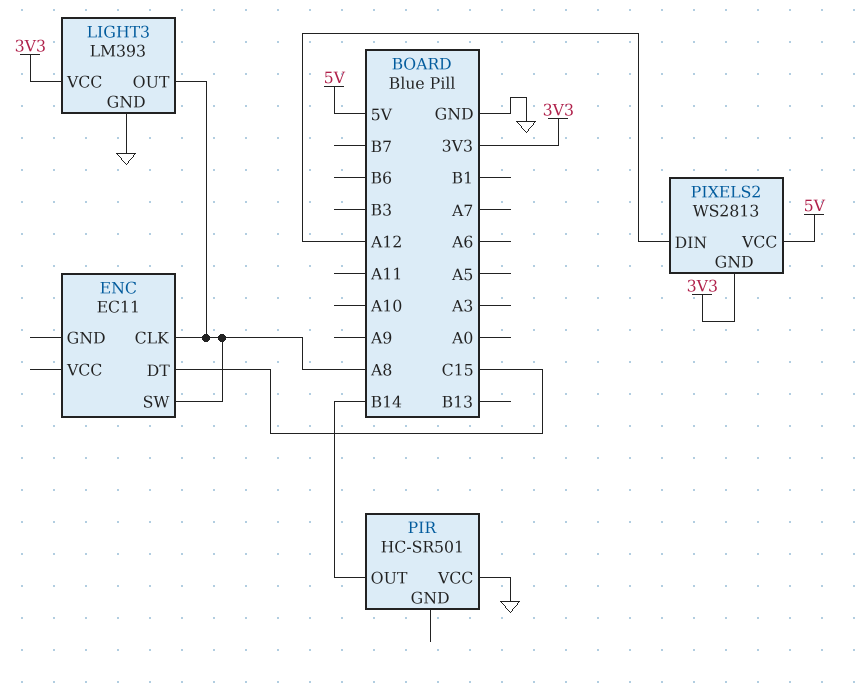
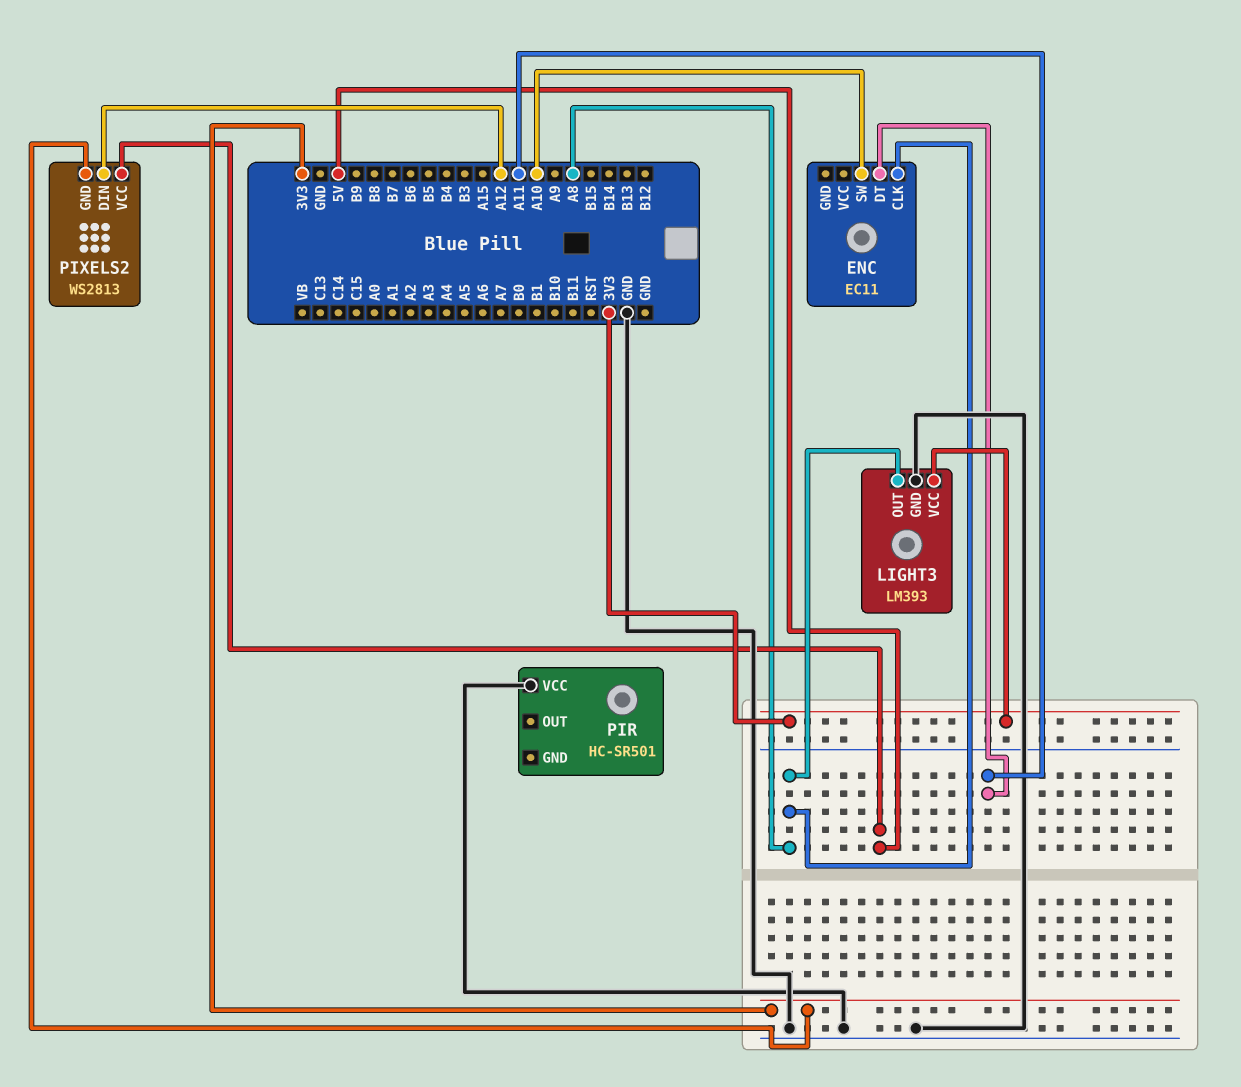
ENC pin DT: C15 -> A11
ENC pin SW: A8 -> A10
PIR pin OUT: B14 -> none

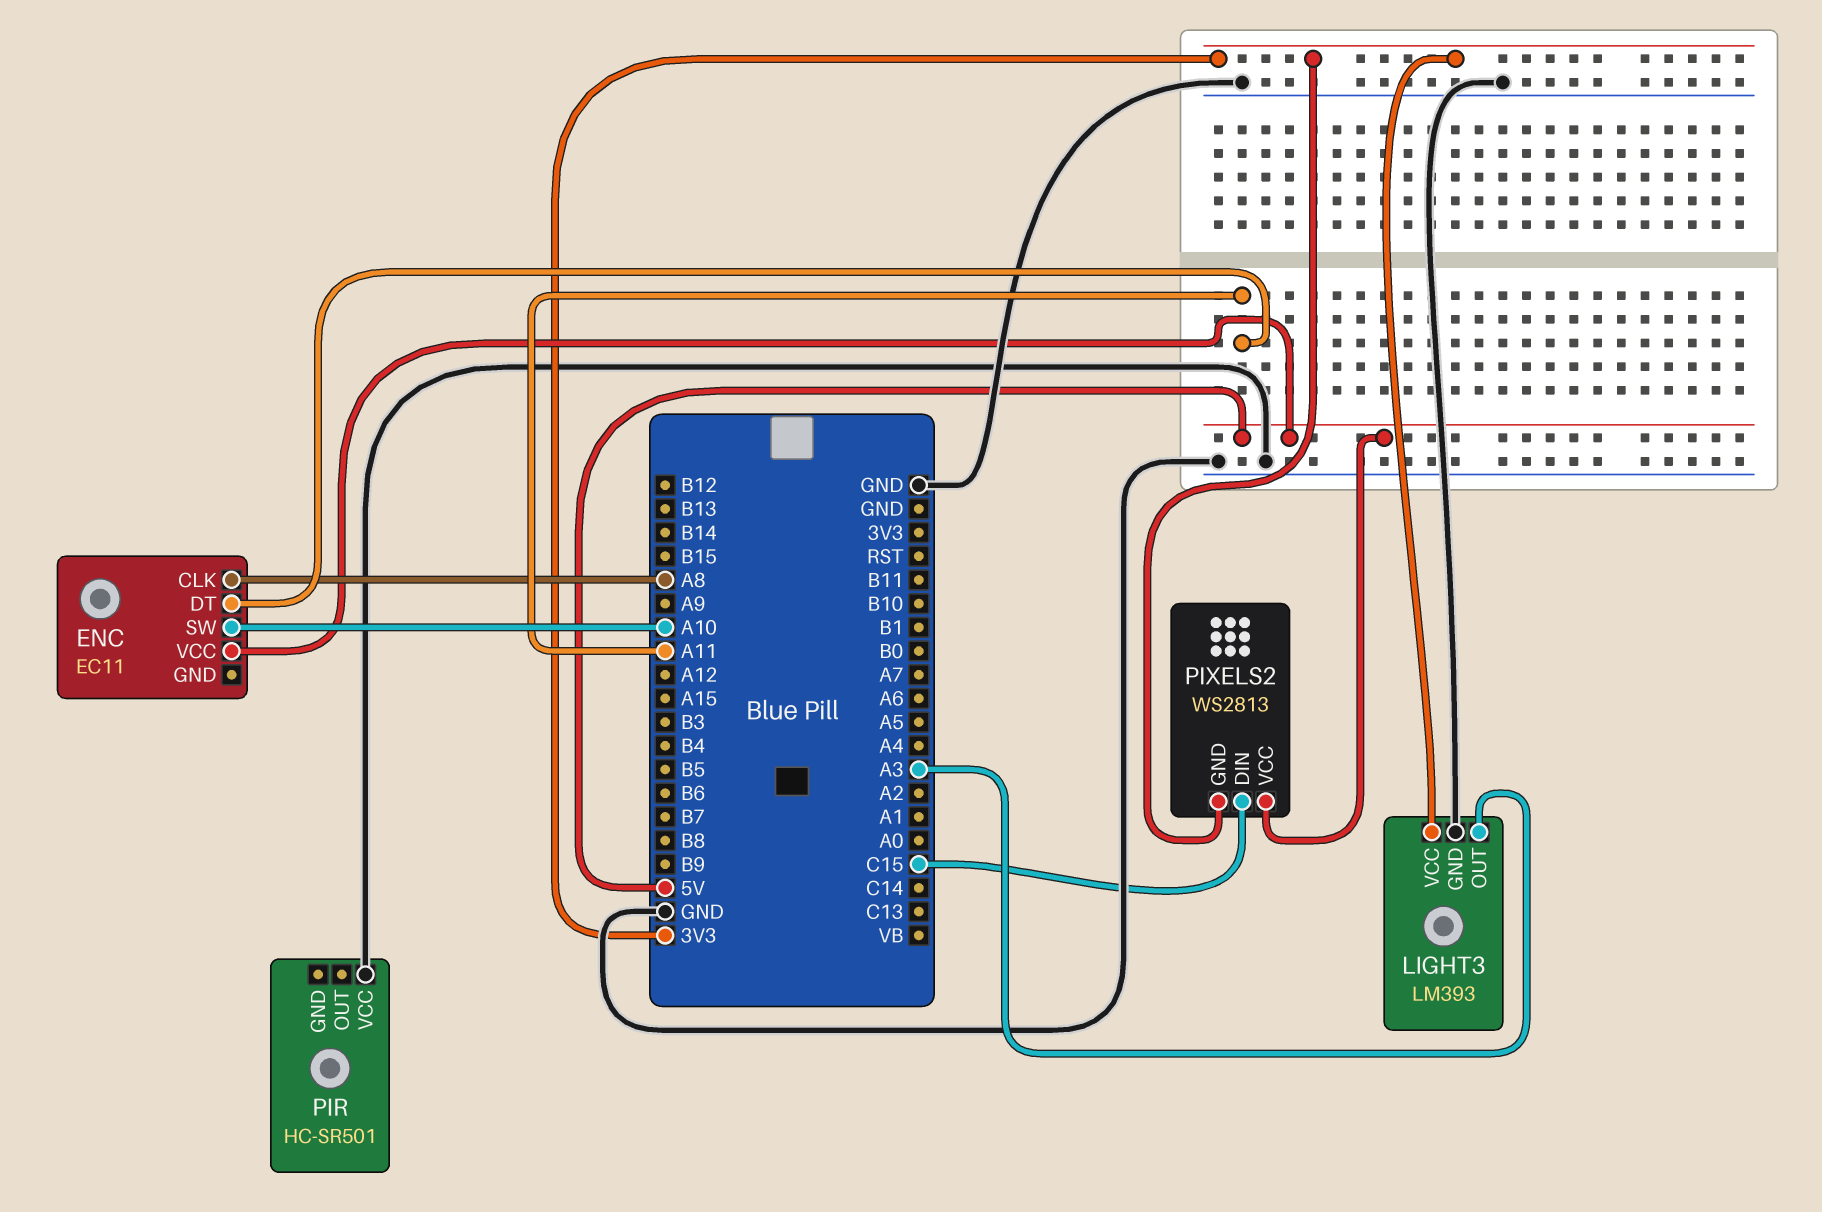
ENC pin VCC: none -> 5V
LIGHT3 pin OUT: A8 -> A3
PIXELS2 pin DIN: A12 -> C15

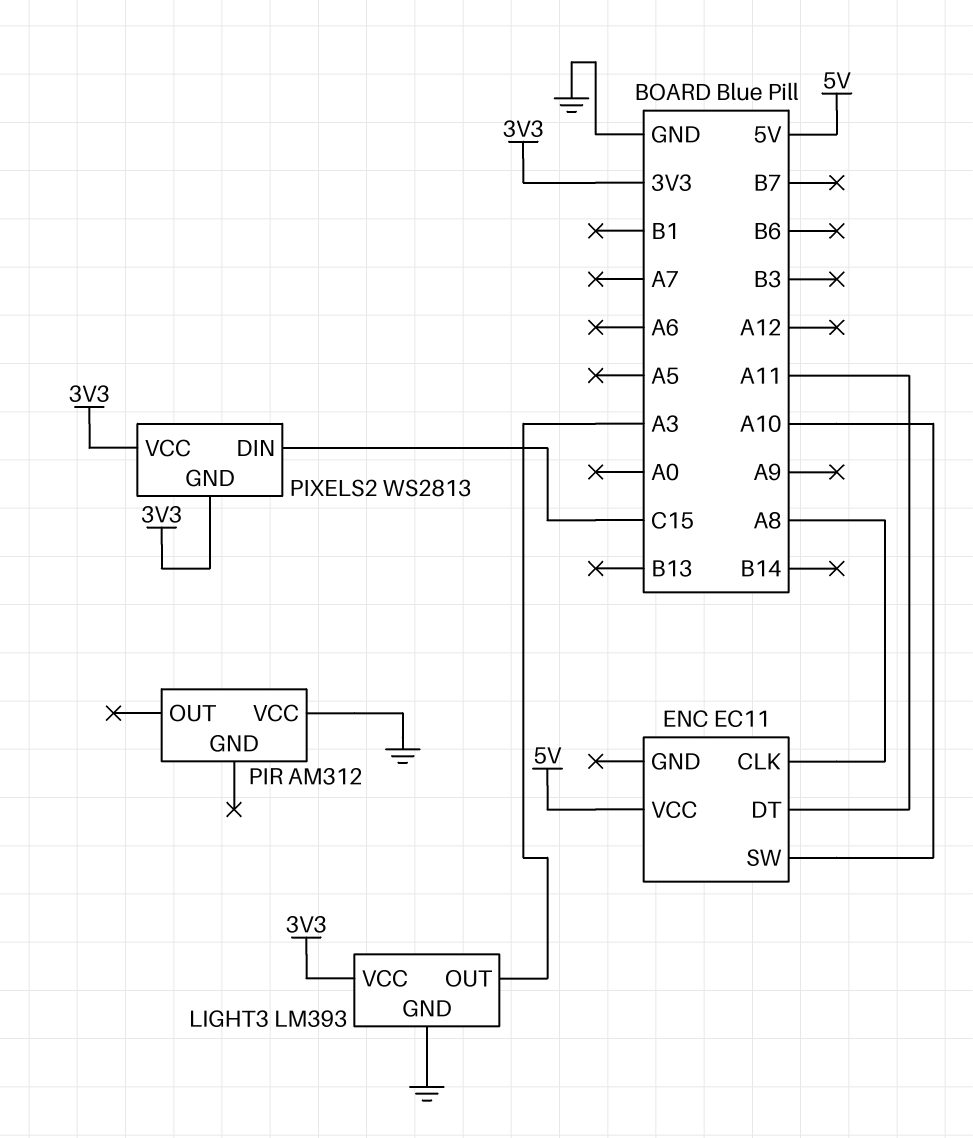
PIR: HC-SR501 -> AM312
PIXELS2 pin VCC: 5V -> 3V3

